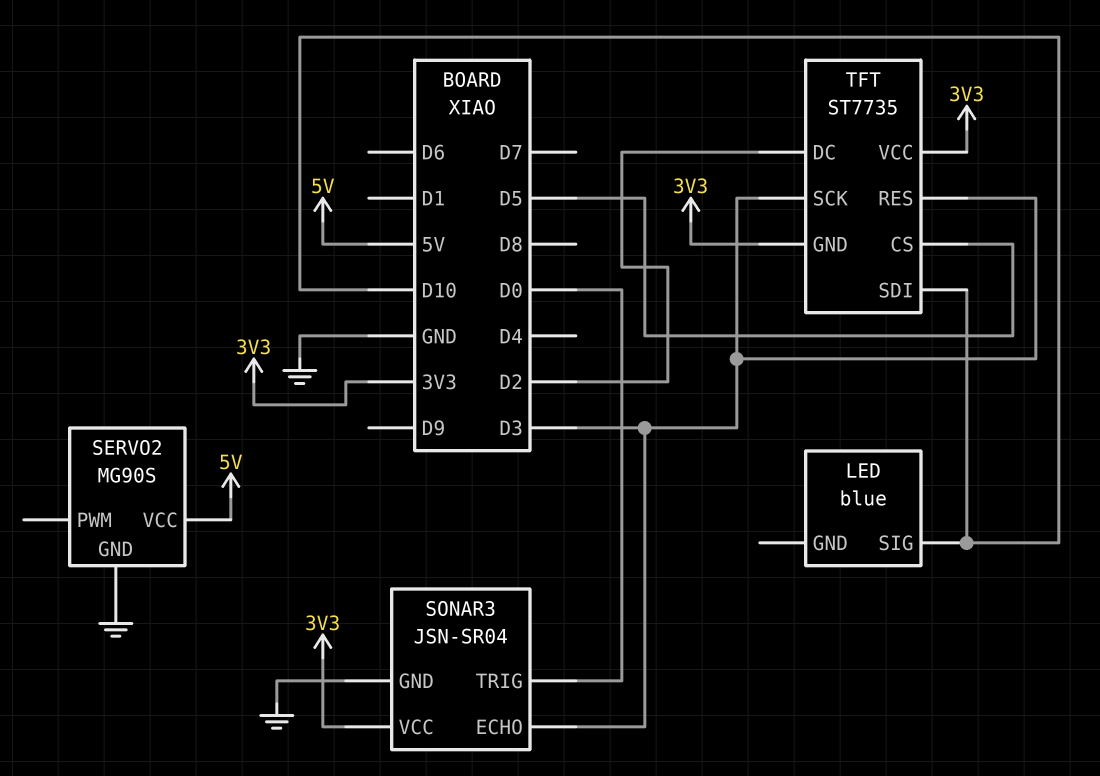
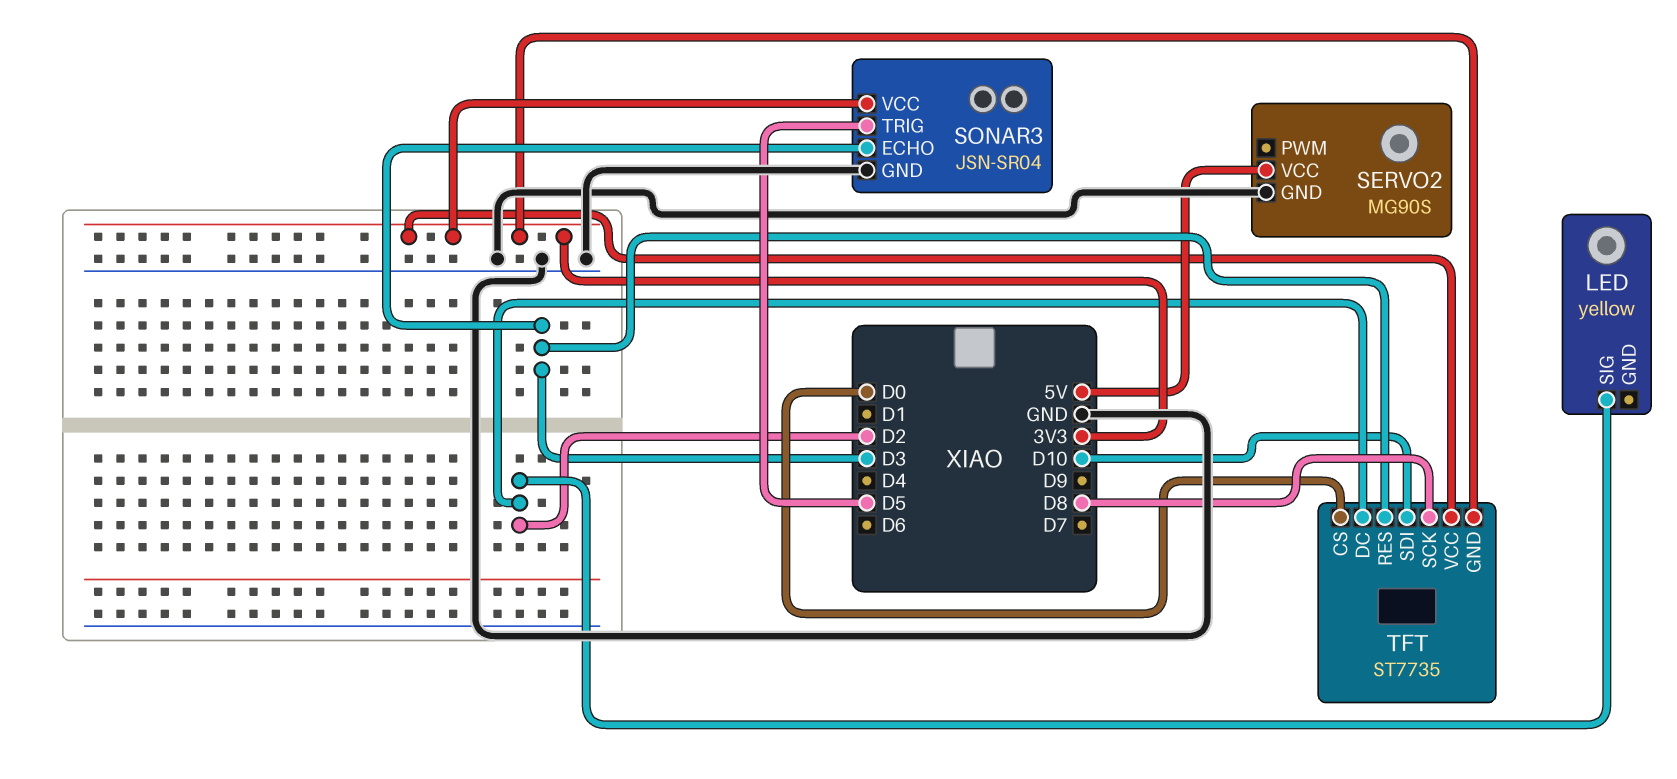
LED: blue -> yellow
LED pin SIG: D10 -> D2
SONAR3 pin TRIG: D0 -> D5
TFT pin CS: D5 -> D0
TFT pin SCK: D3 -> D8

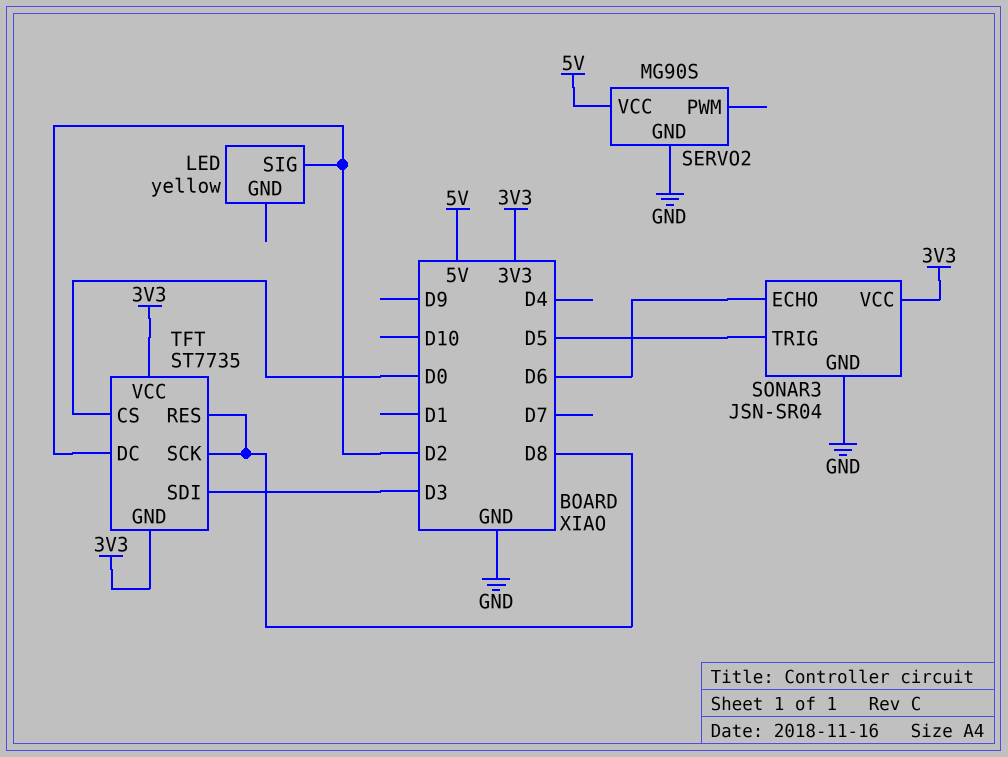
SONAR3 pin ECHO: D3 -> D6
TFT pin RES: D3 -> D8
TFT pin SDI: D10 -> D3

